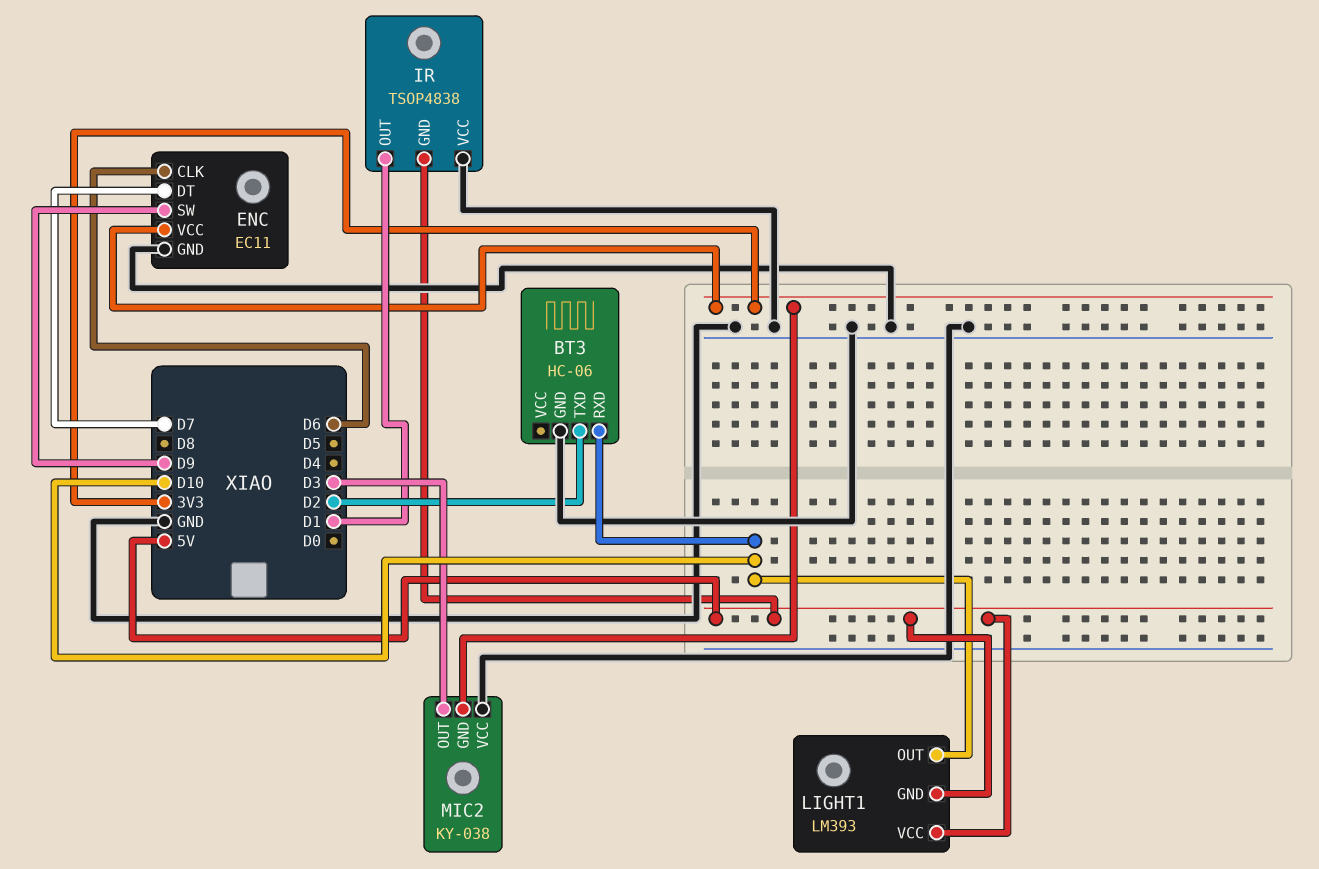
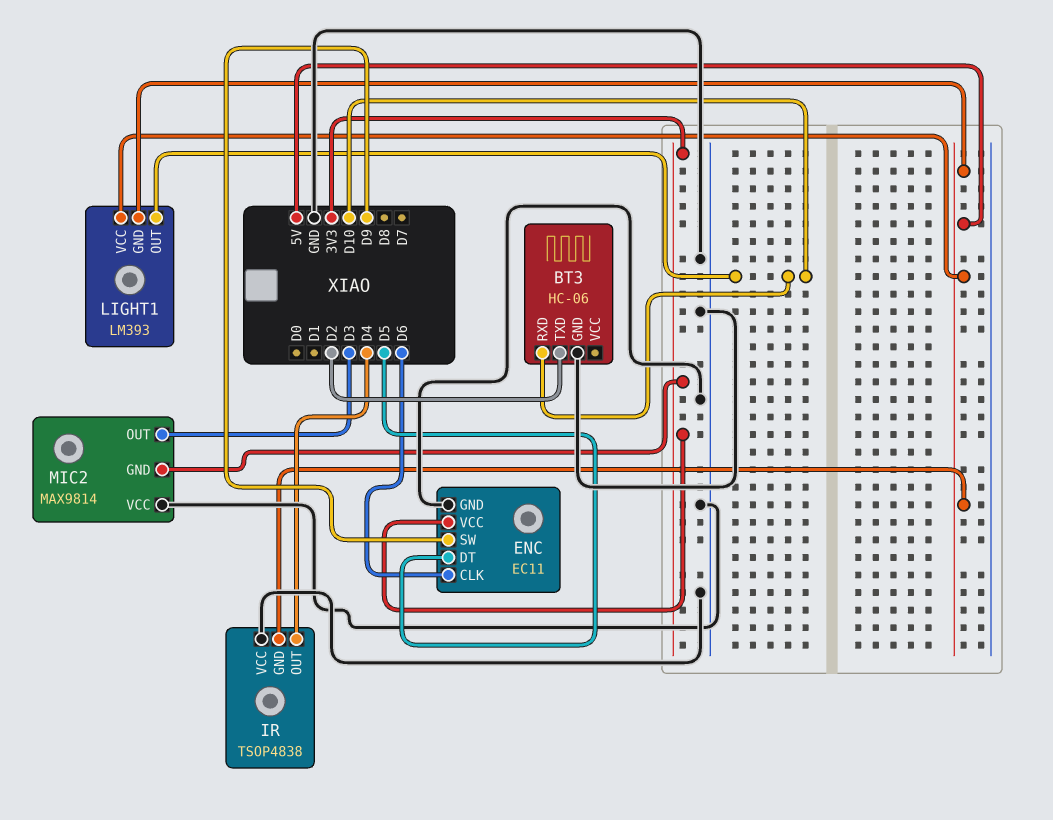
ENC pin DT: D7 -> D5
IR pin OUT: D1 -> D4
MIC2: KY-038 -> MAX9814

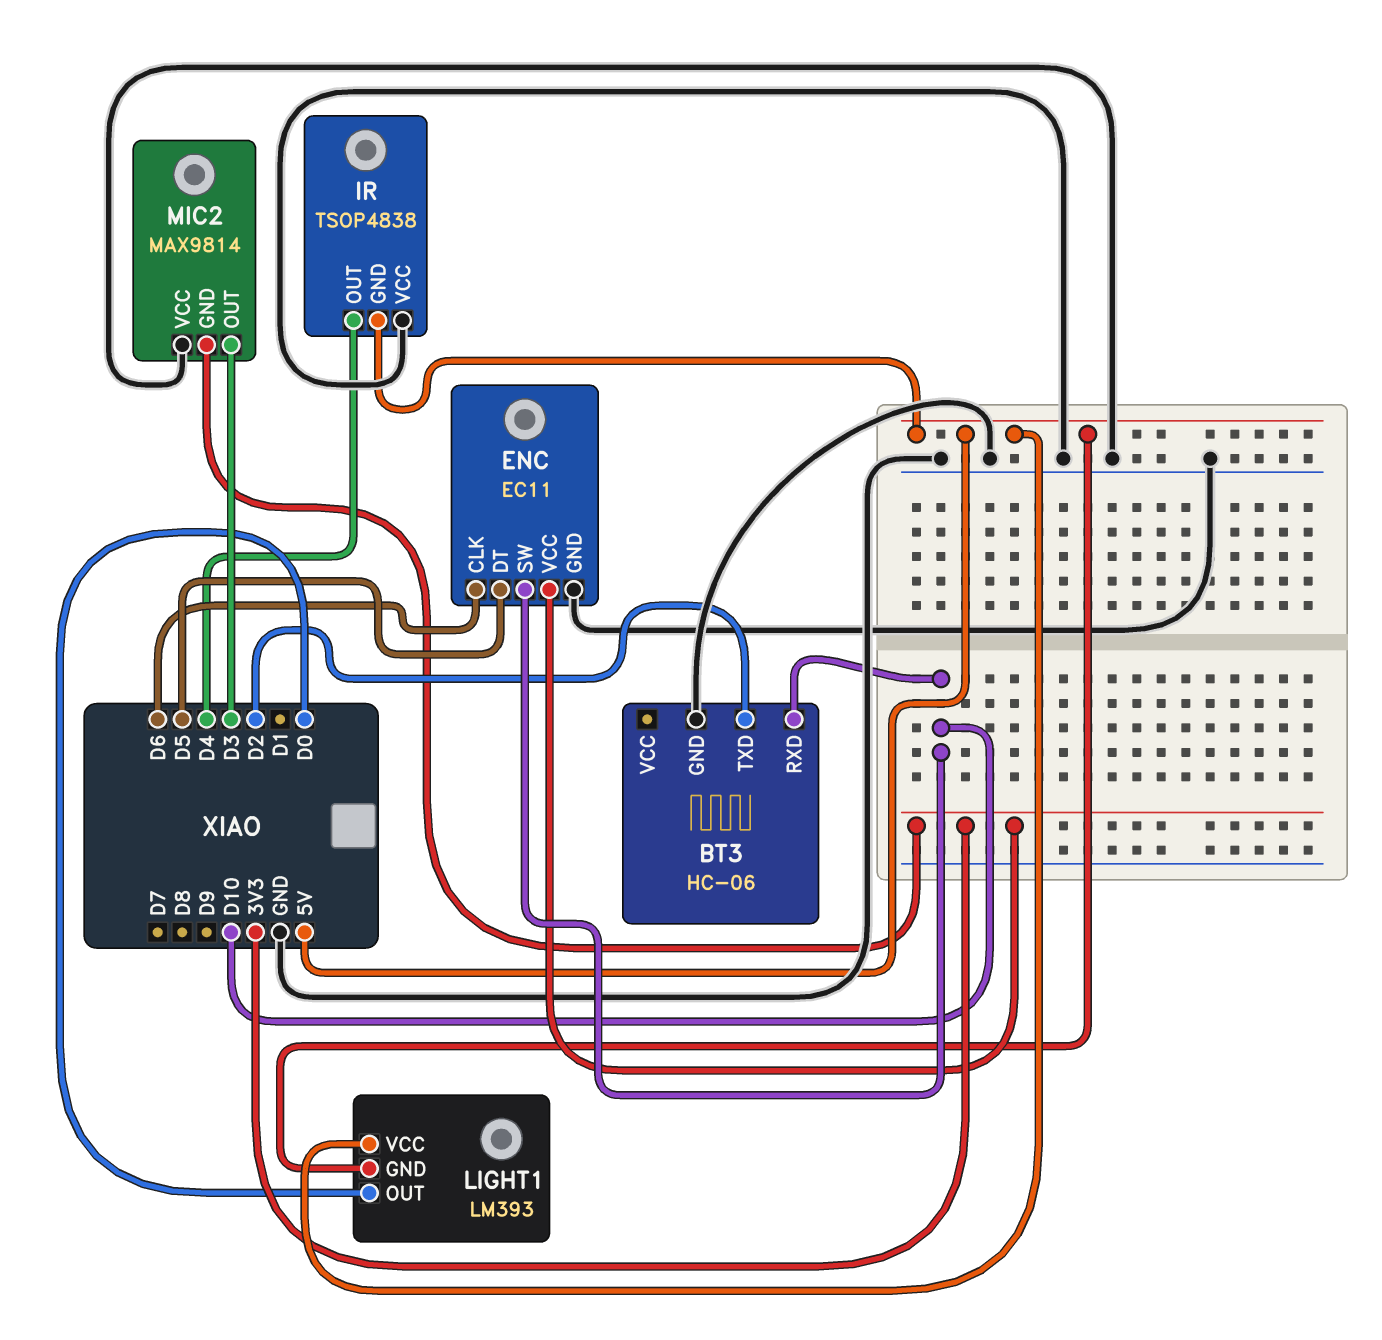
ENC pin SW: D9 -> D10
LIGHT1 pin OUT: D10 -> D0

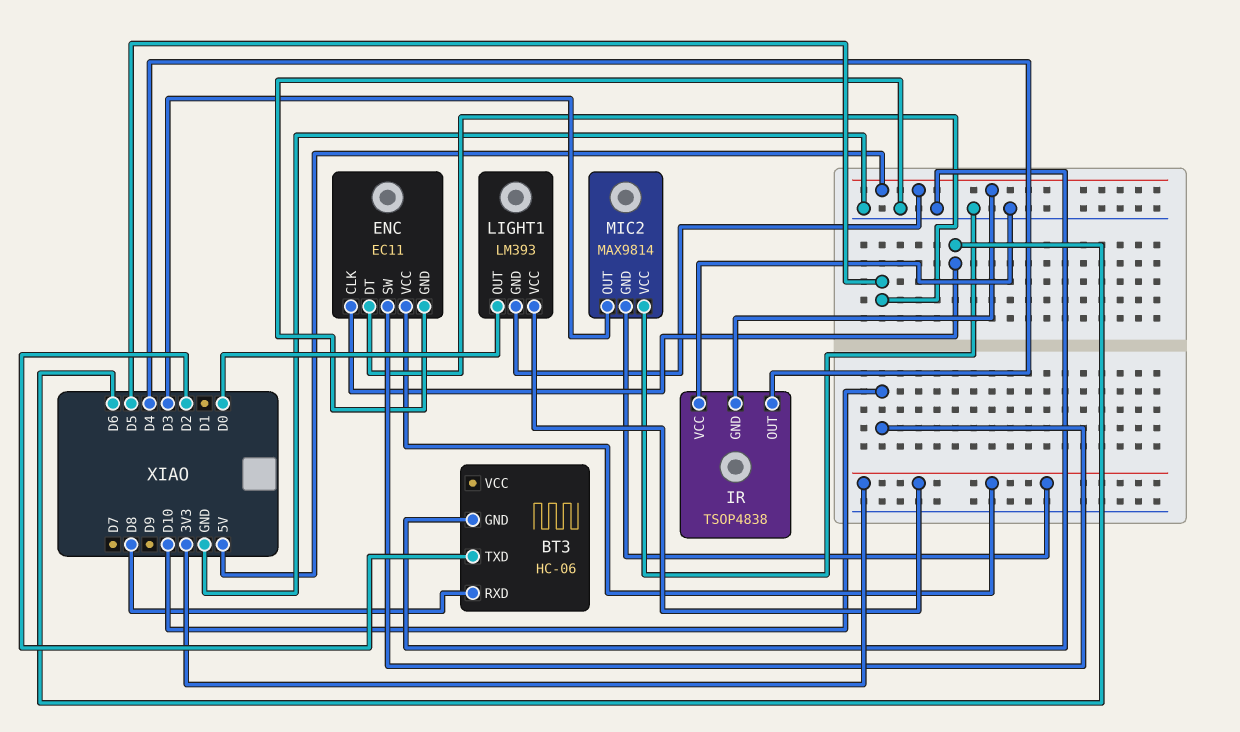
BT3 pin RXD: D10 -> D8
LIGHT1 pin VCC: 5V -> 3V3

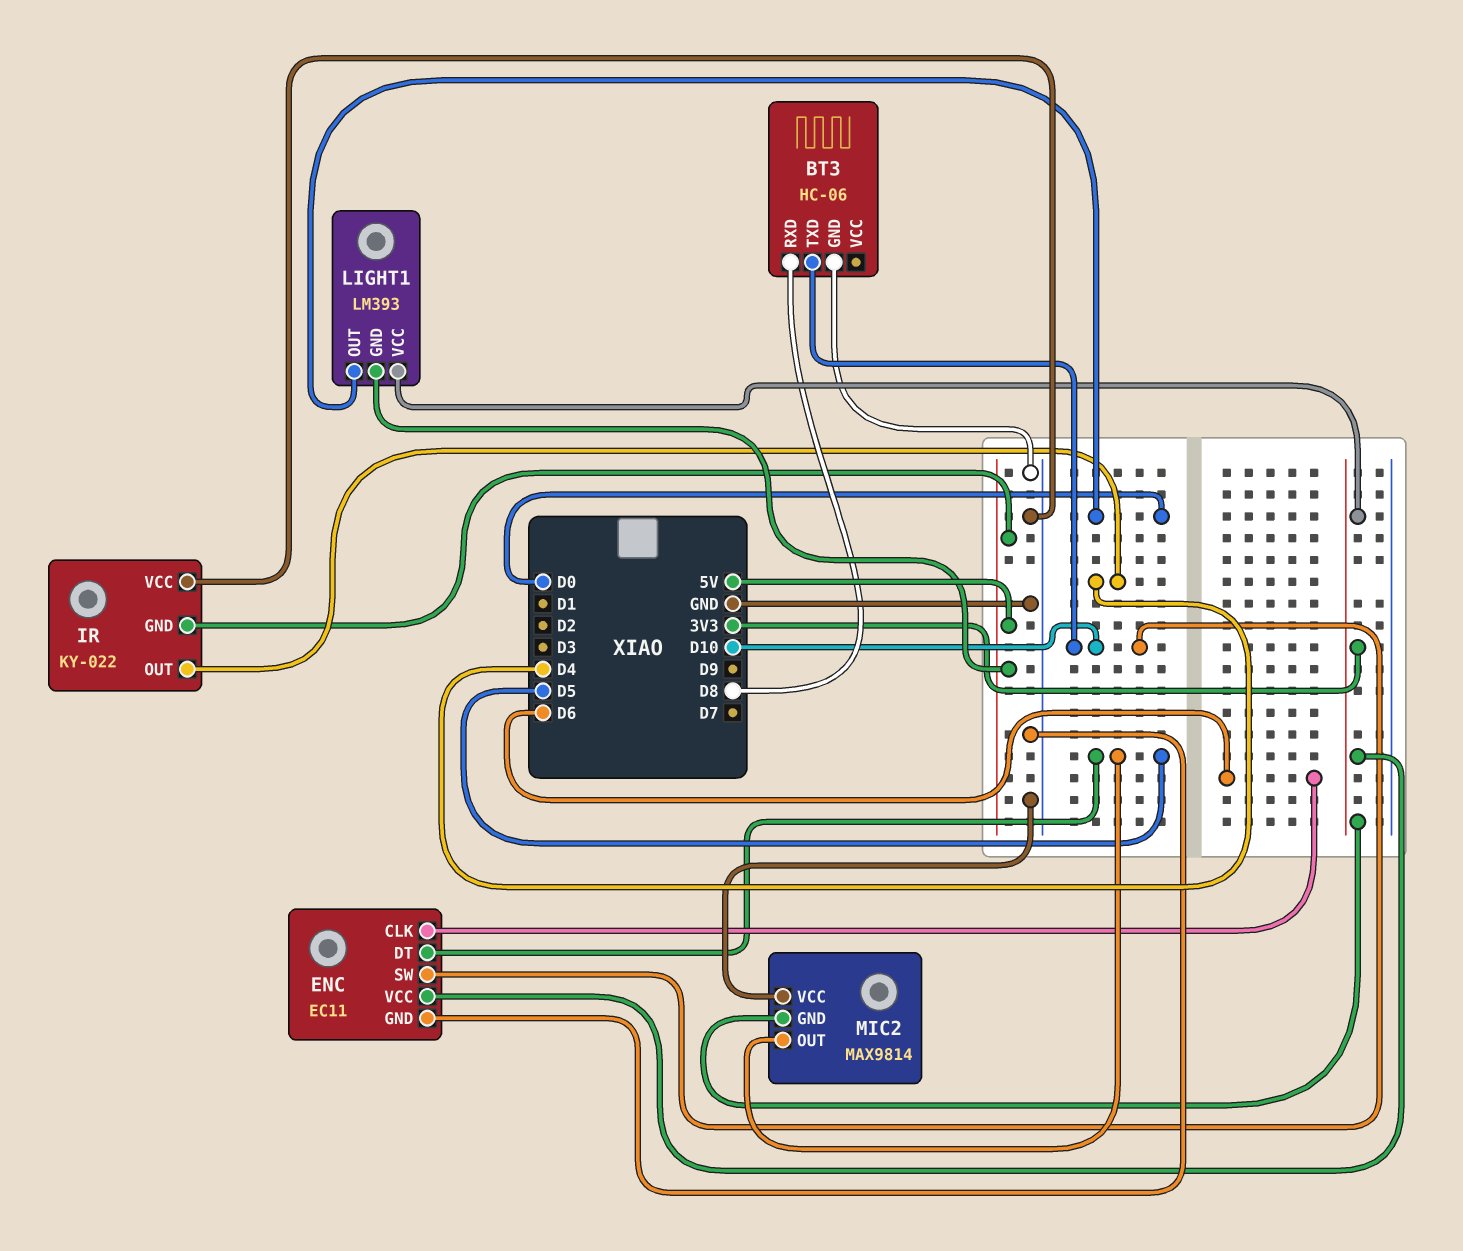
BT3 pin TXD: D2 -> D10
IR: TSOP4838 -> KY-022
MIC2 pin OUT: D3 -> D5

